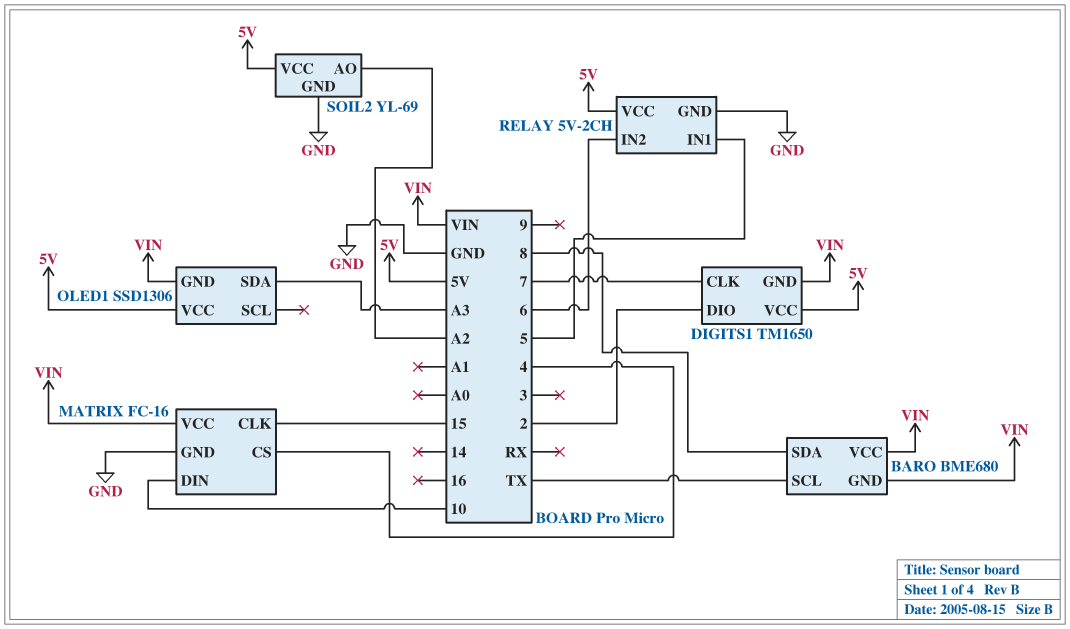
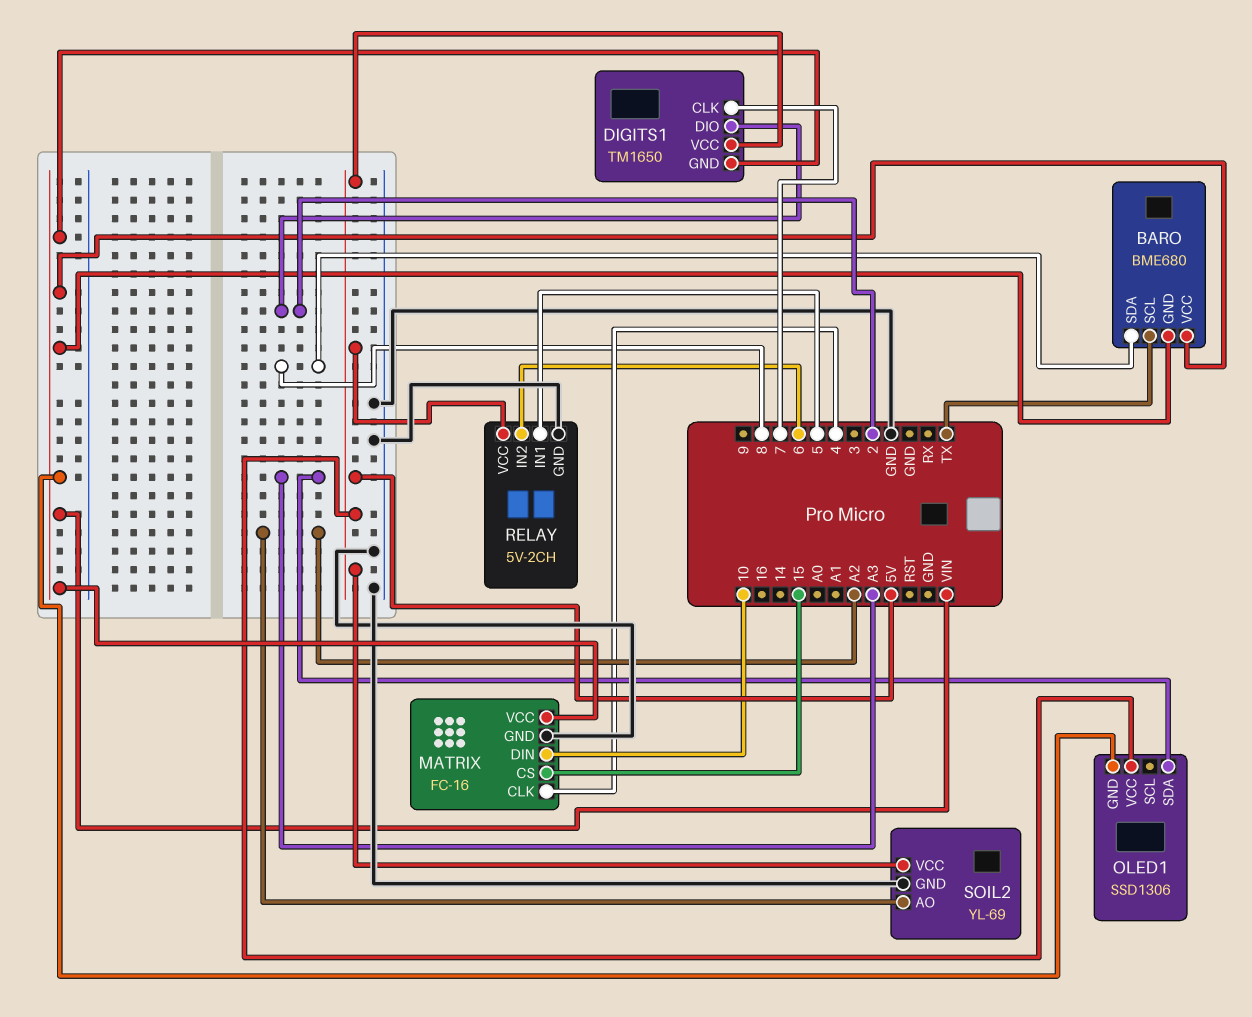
MATRIX pin CLK: 15 -> 4
MATRIX pin CS: 4 -> 15

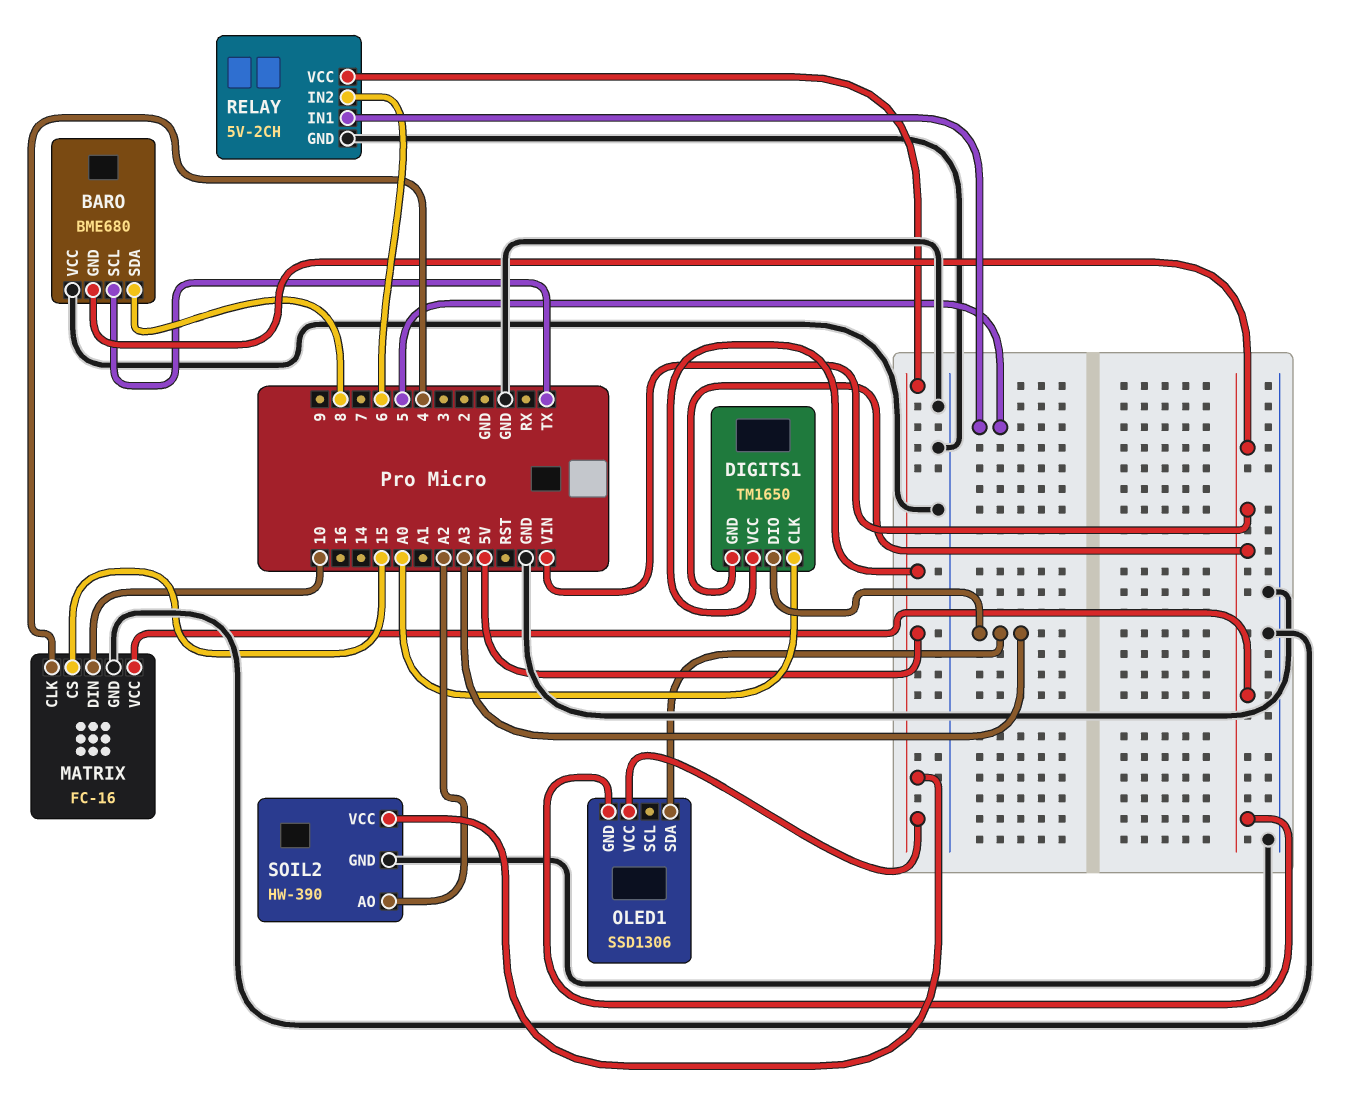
BARO pin VCC: VIN -> GND
DIGITS1 pin CLK: 7 -> A0
DIGITS1 pin DIO: 2 -> A3
SOIL2: YL-69 -> HW-390

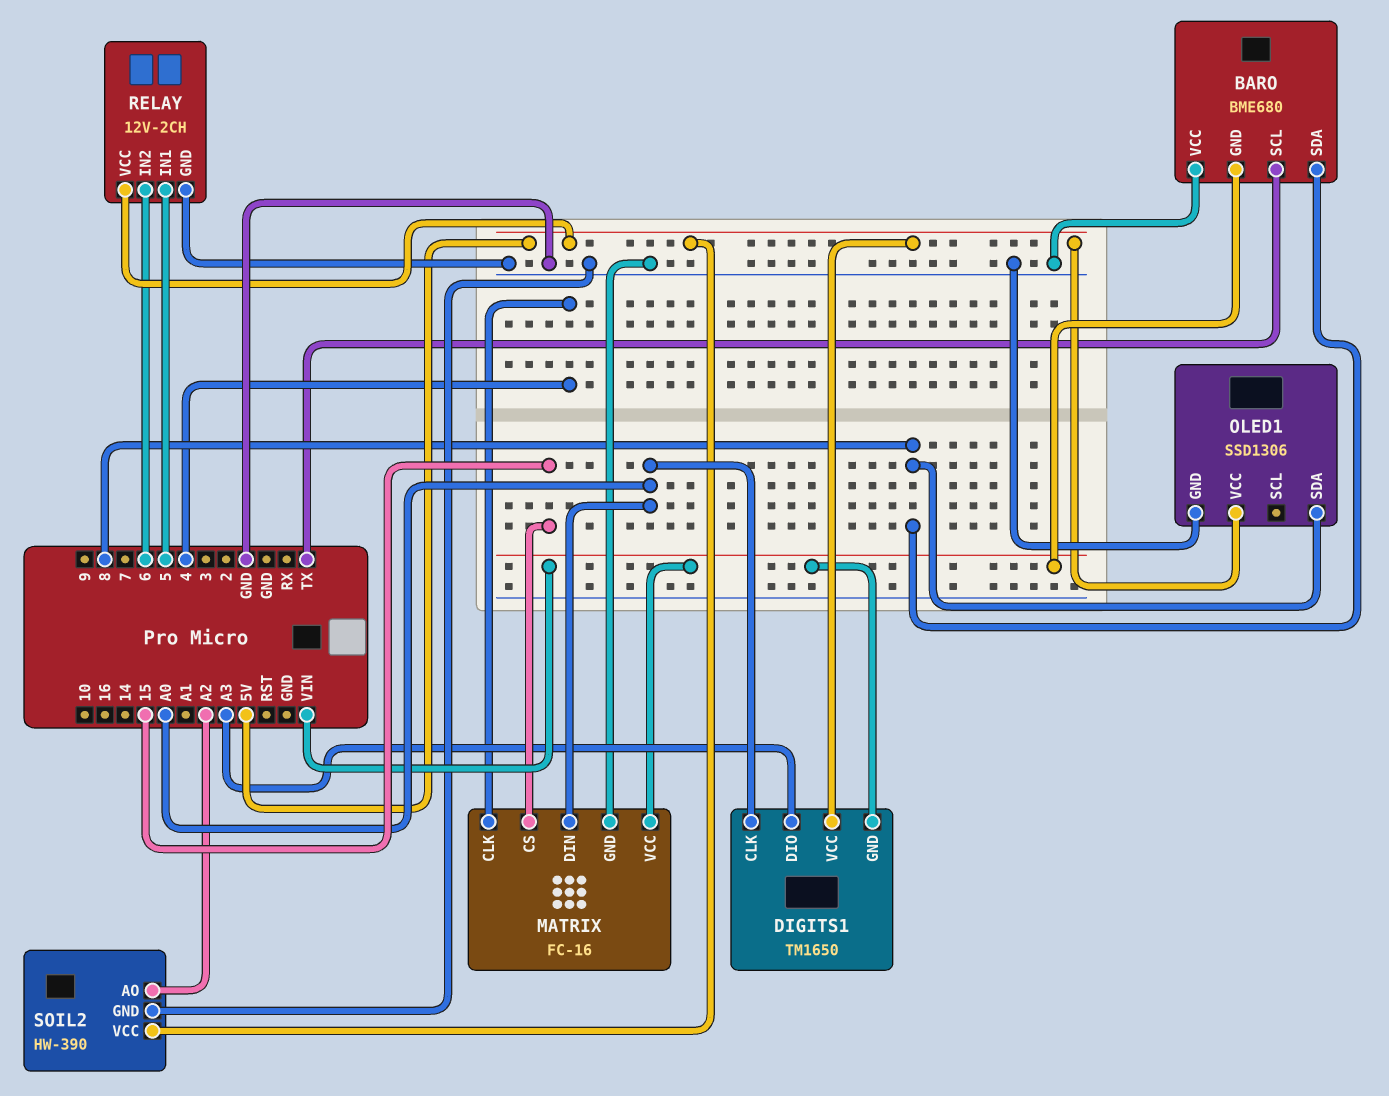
MATRIX pin DIN: 10 -> A0
OLED1 pin GND: VIN -> GND
OLED1 pin SDA: A3 -> 8
RELAY: 5V-2CH -> 12V-2CH

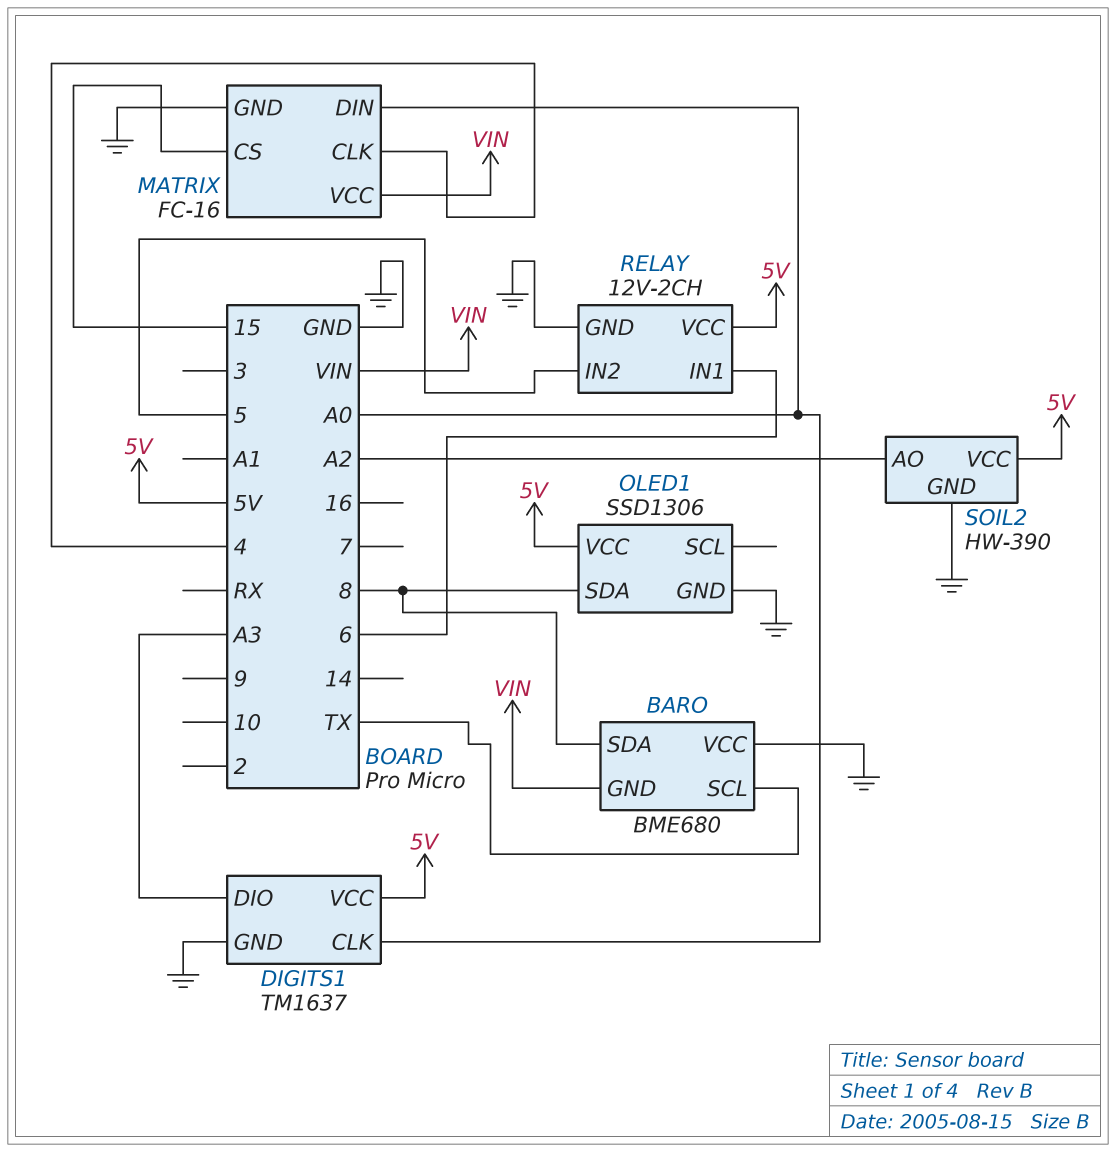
DIGITS1: TM1650 -> TM1637
DIGITS1 pin GND: VIN -> GND
RELAY pin IN1: 5 -> 6
RELAY pin IN2: 6 -> 5

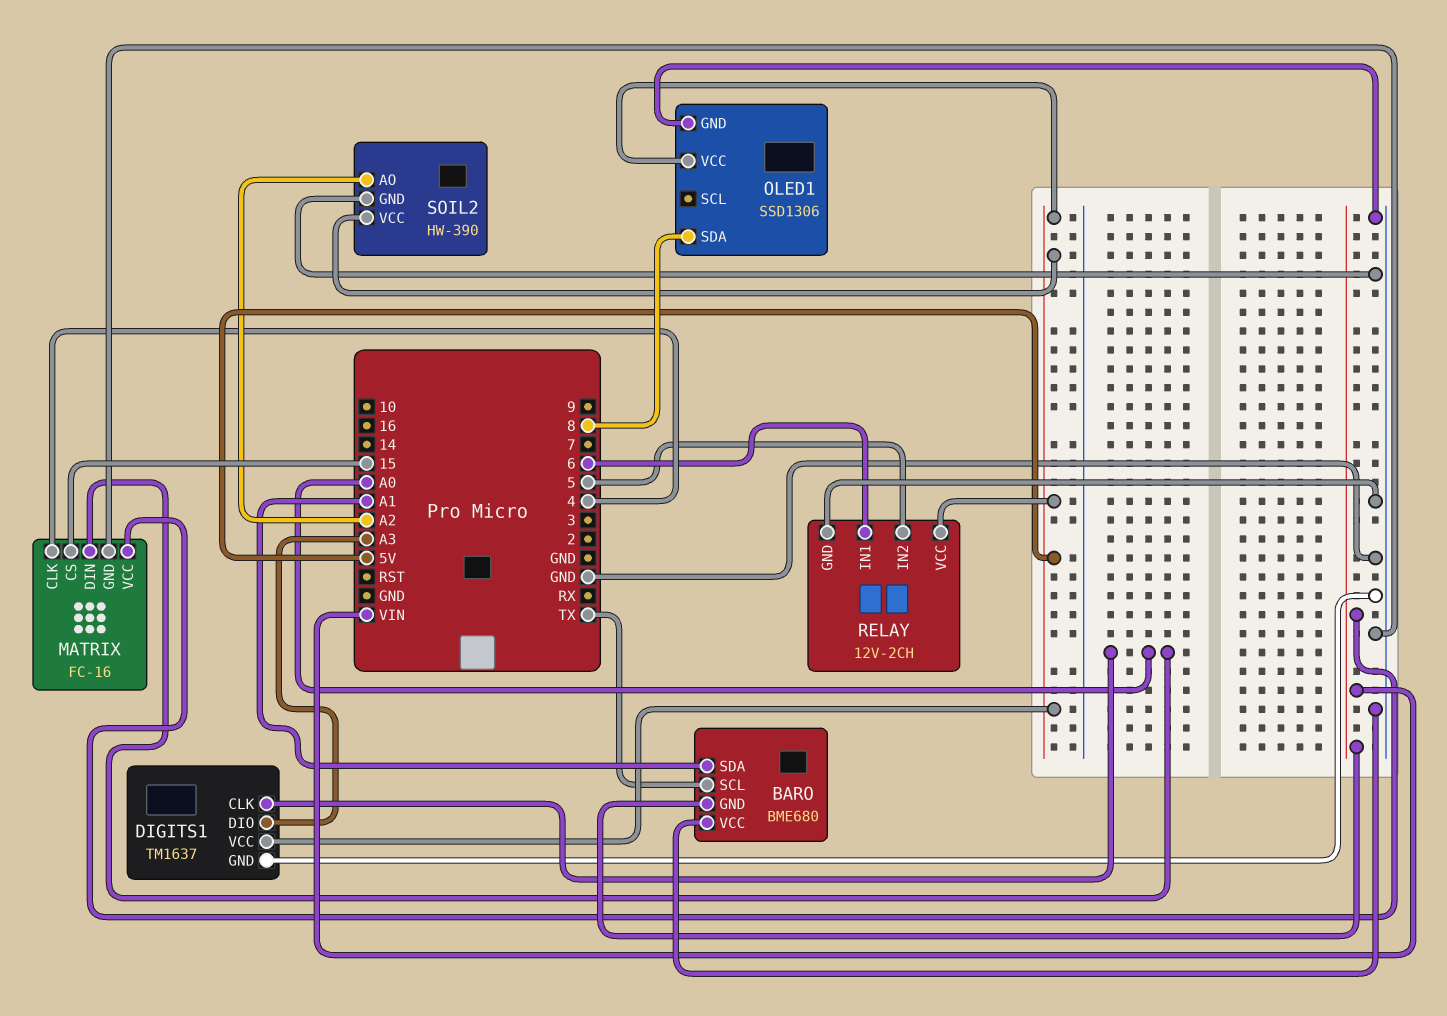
BARO pin SDA: 8 -> A1

